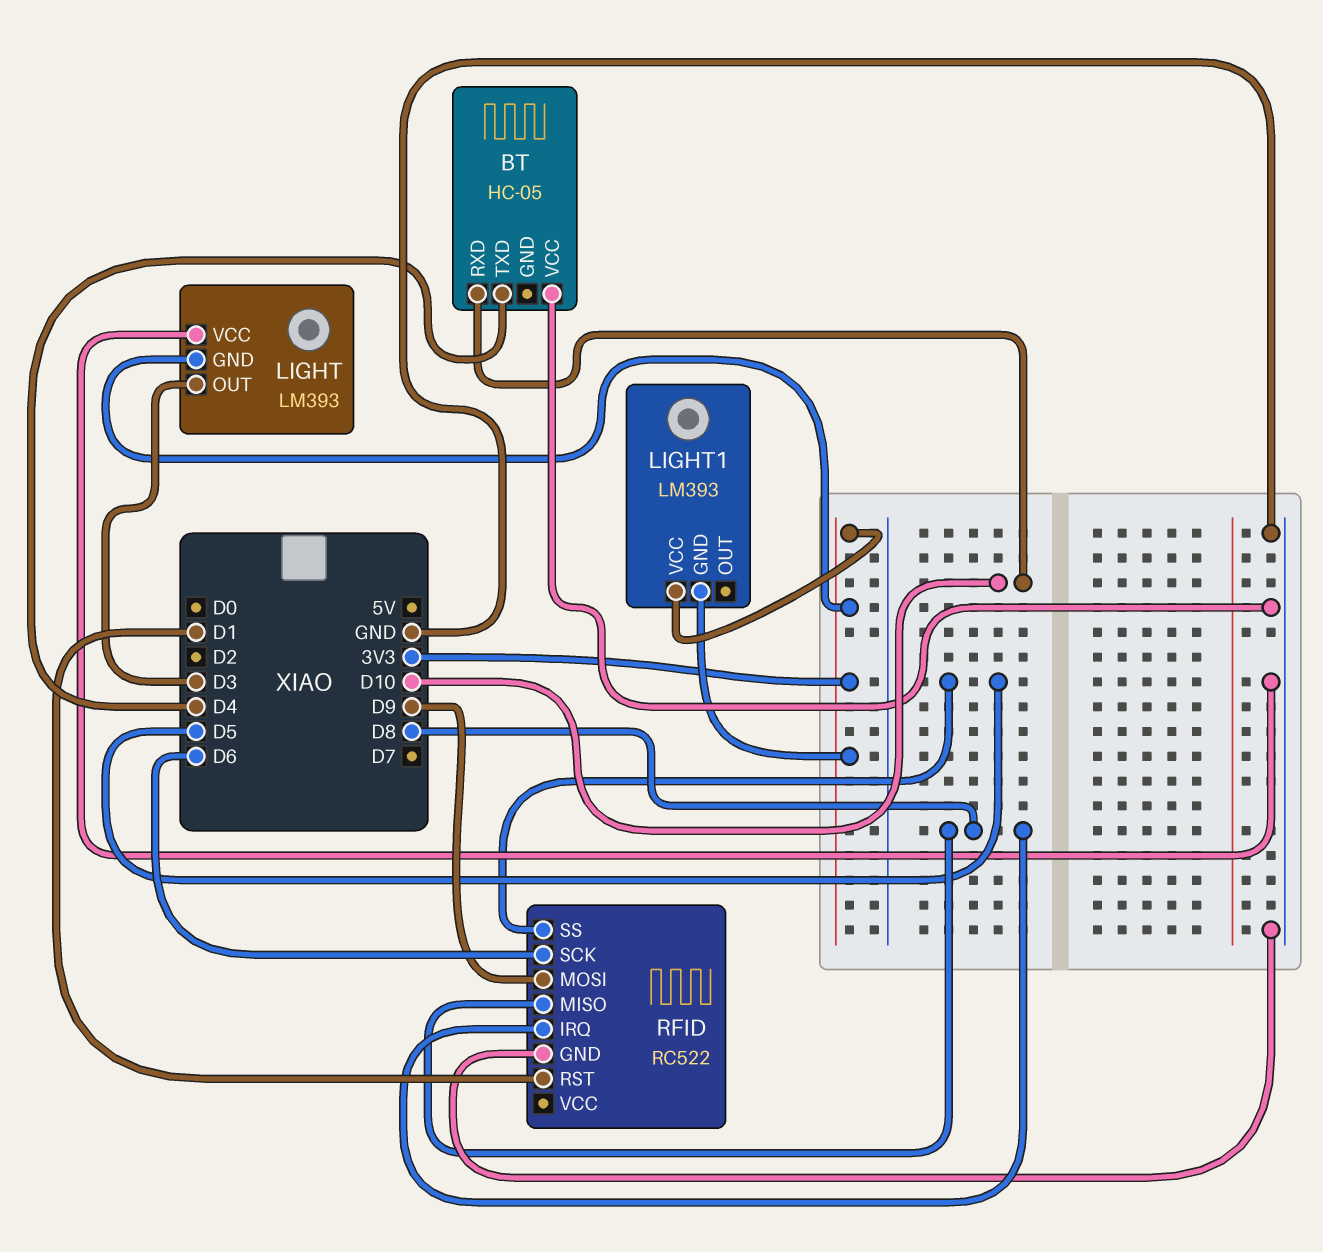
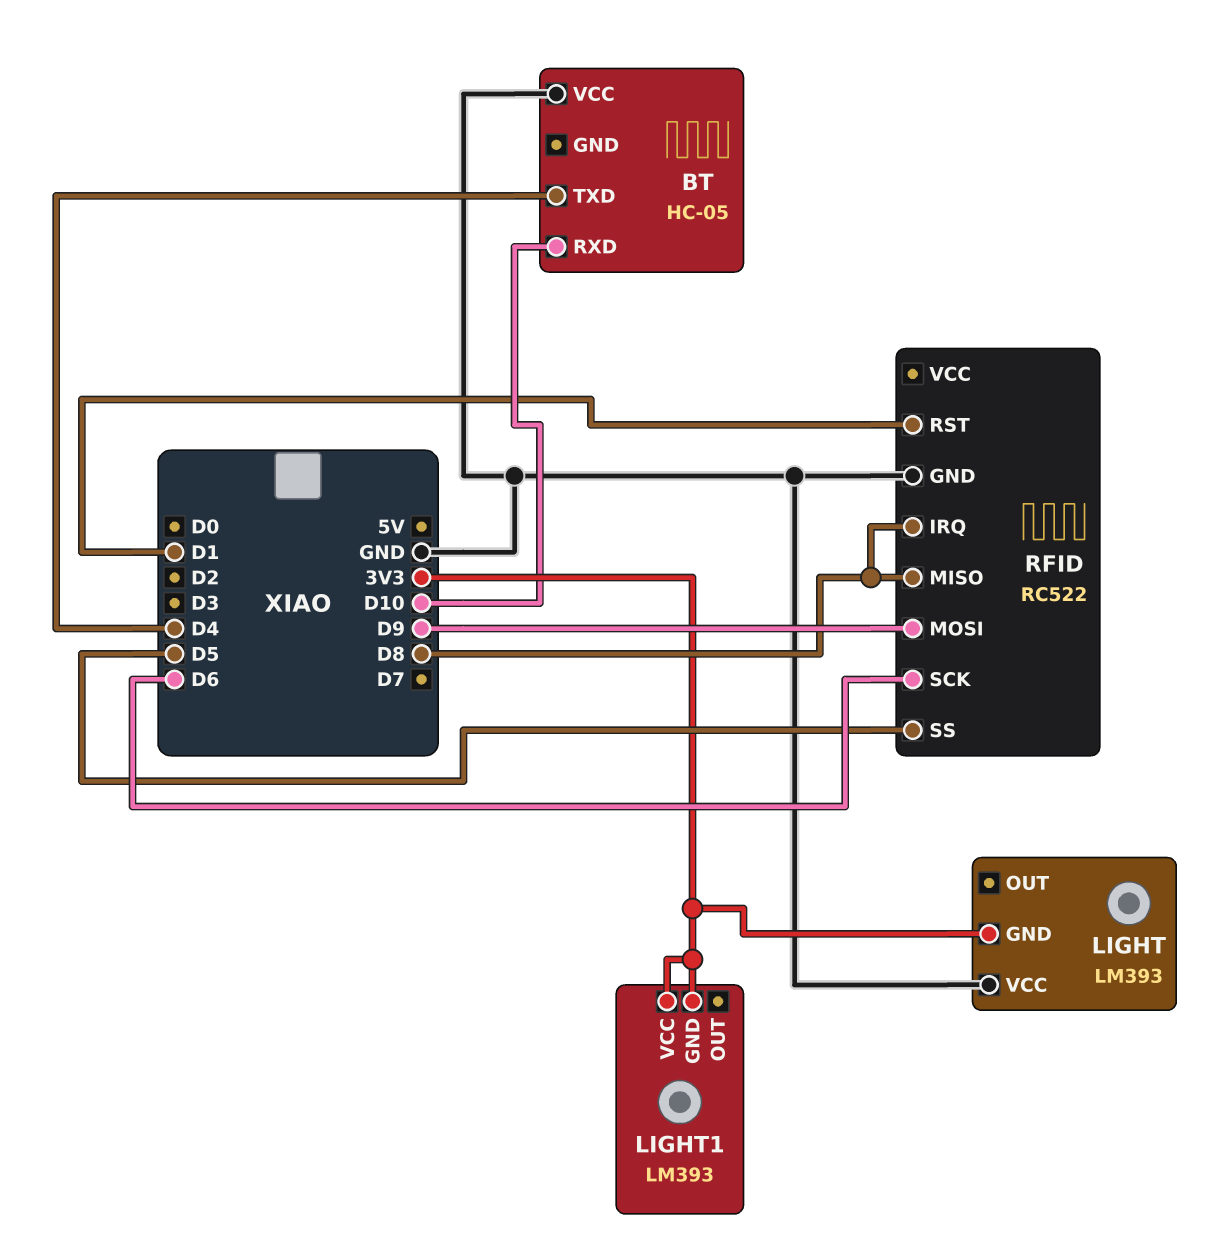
LIGHT pin OUT: D3 -> none

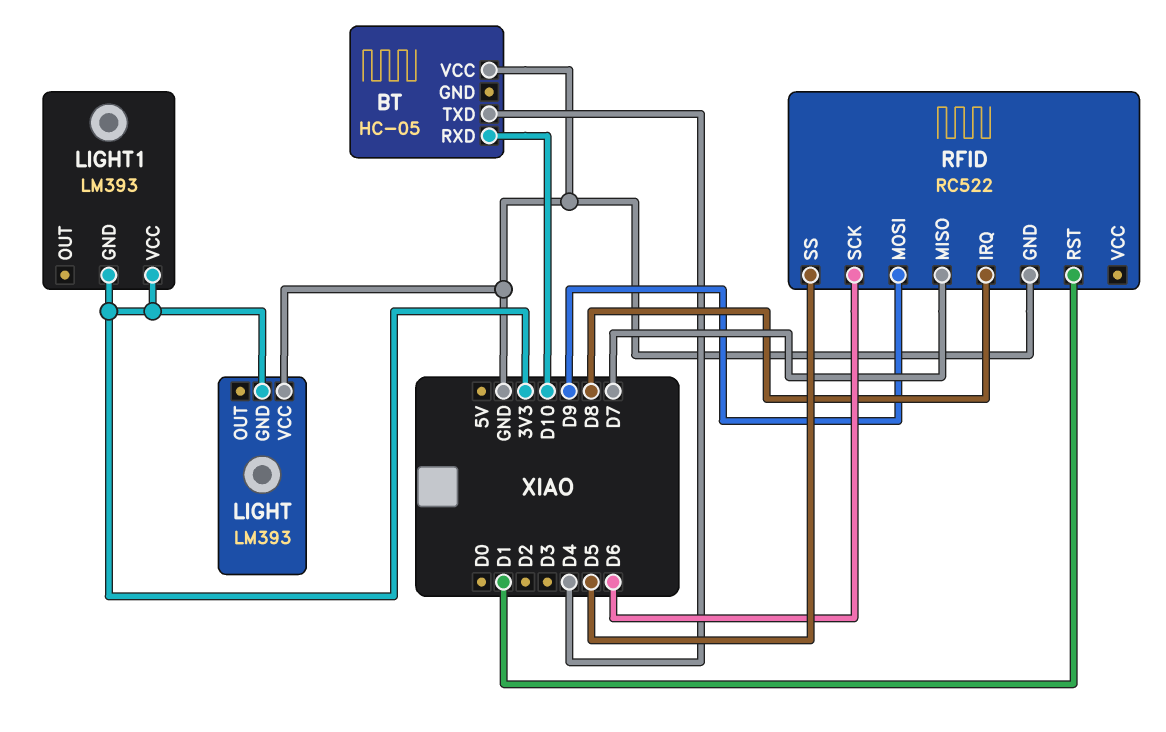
RFID pin MISO: D8 -> D7

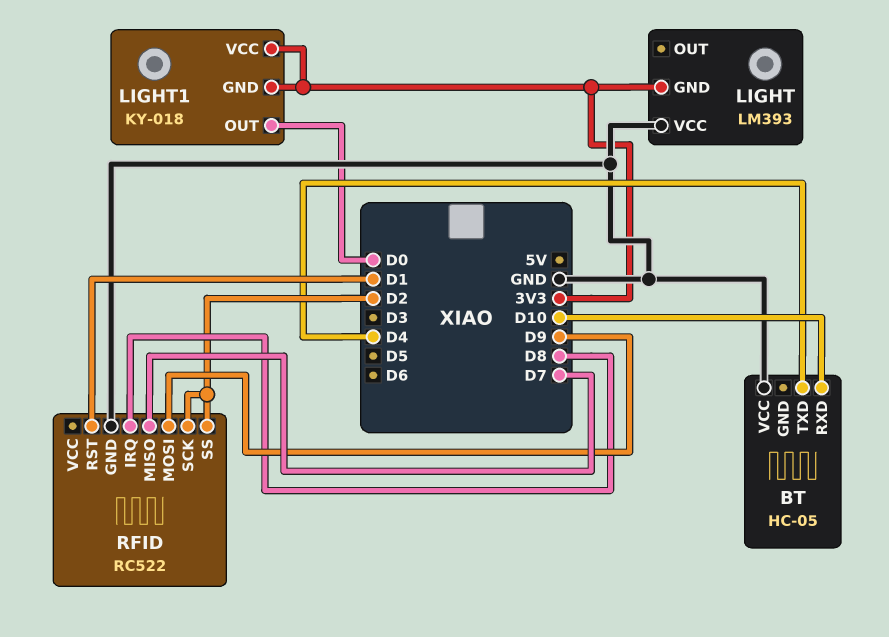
LIGHT1: LM393 -> KY-018
LIGHT1 pin OUT: none -> D0
RFID pin SCK: D6 -> D2
RFID pin SS: D5 -> D2

